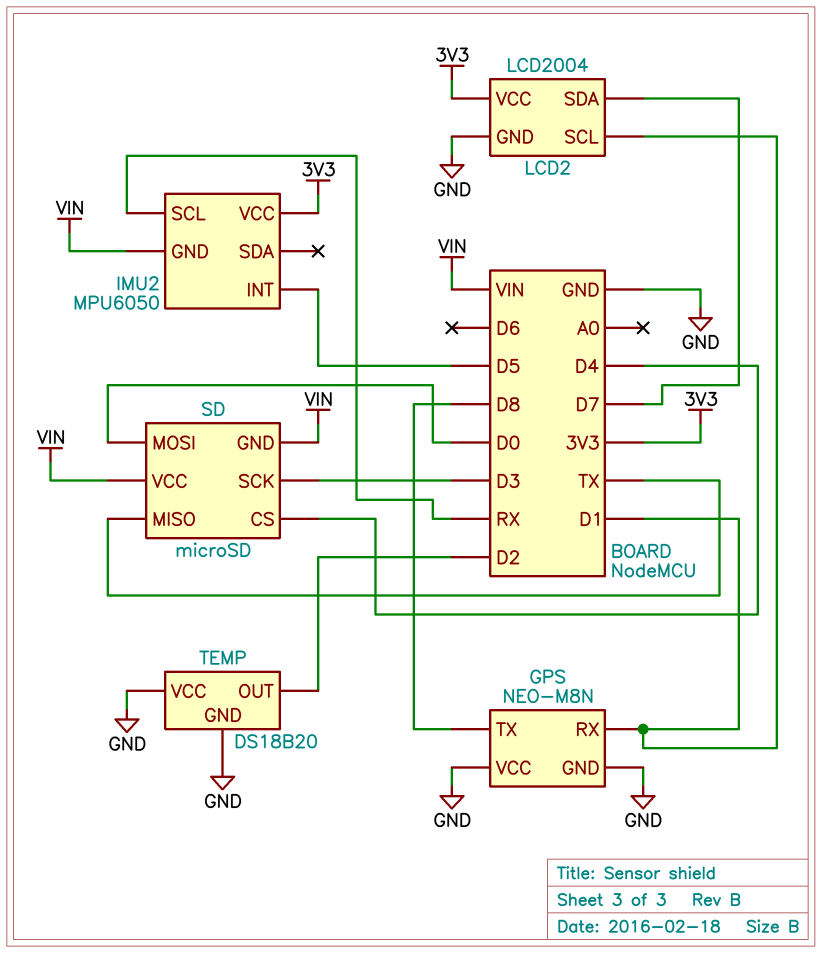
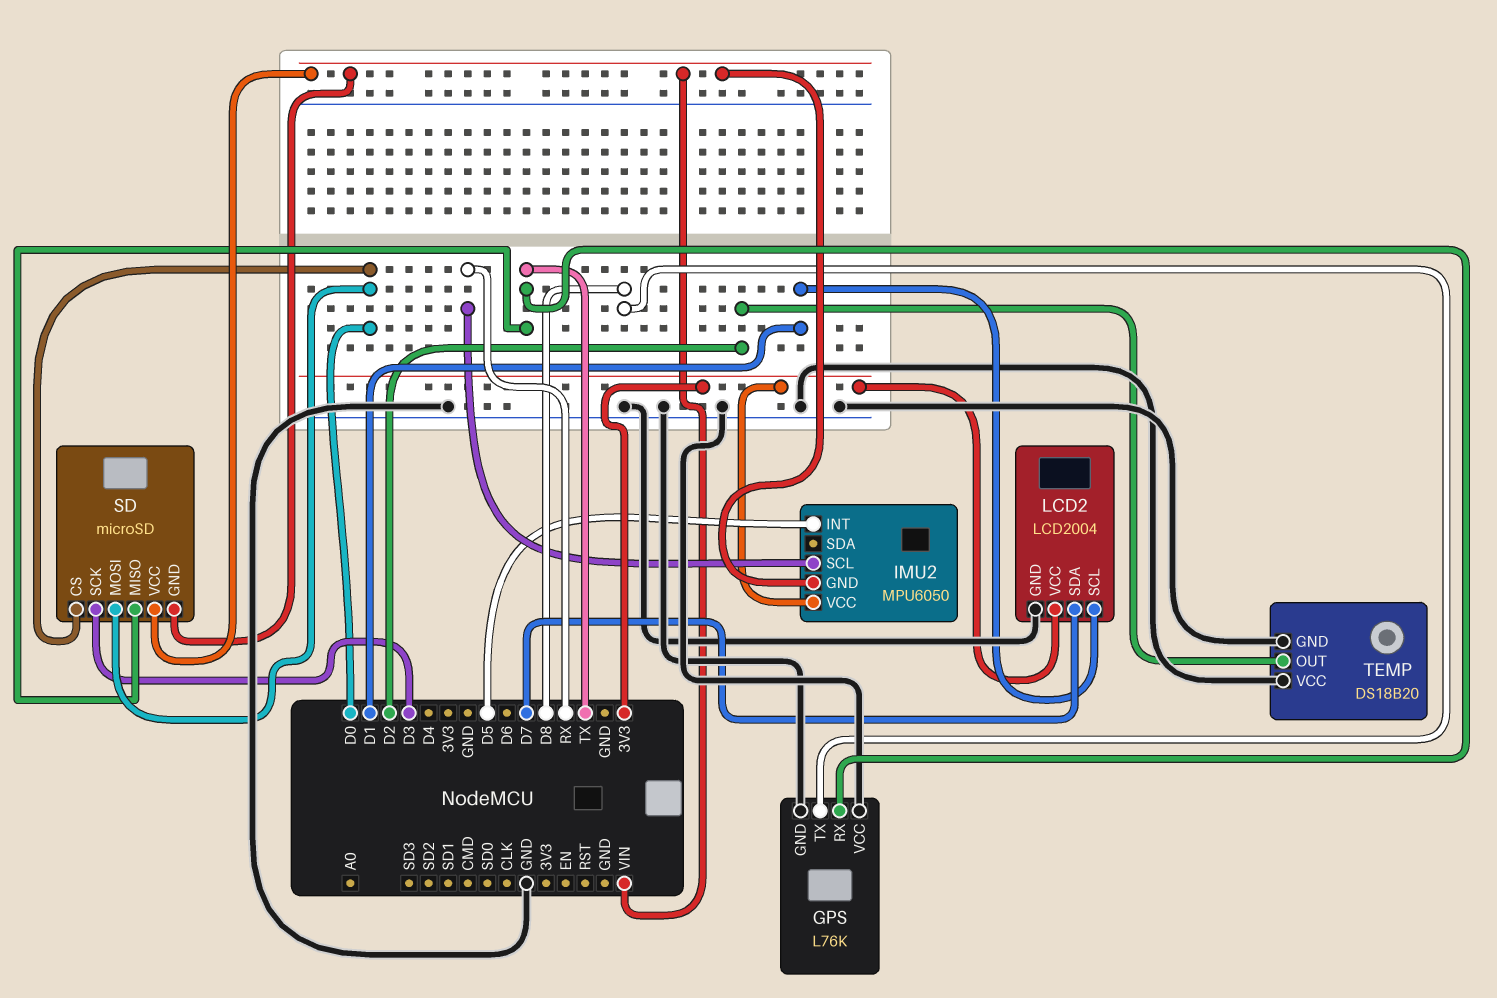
GPS: NEO-M8N -> L76K
GPS pin RX: D1 -> TX
SD pin CS: D4 -> D0

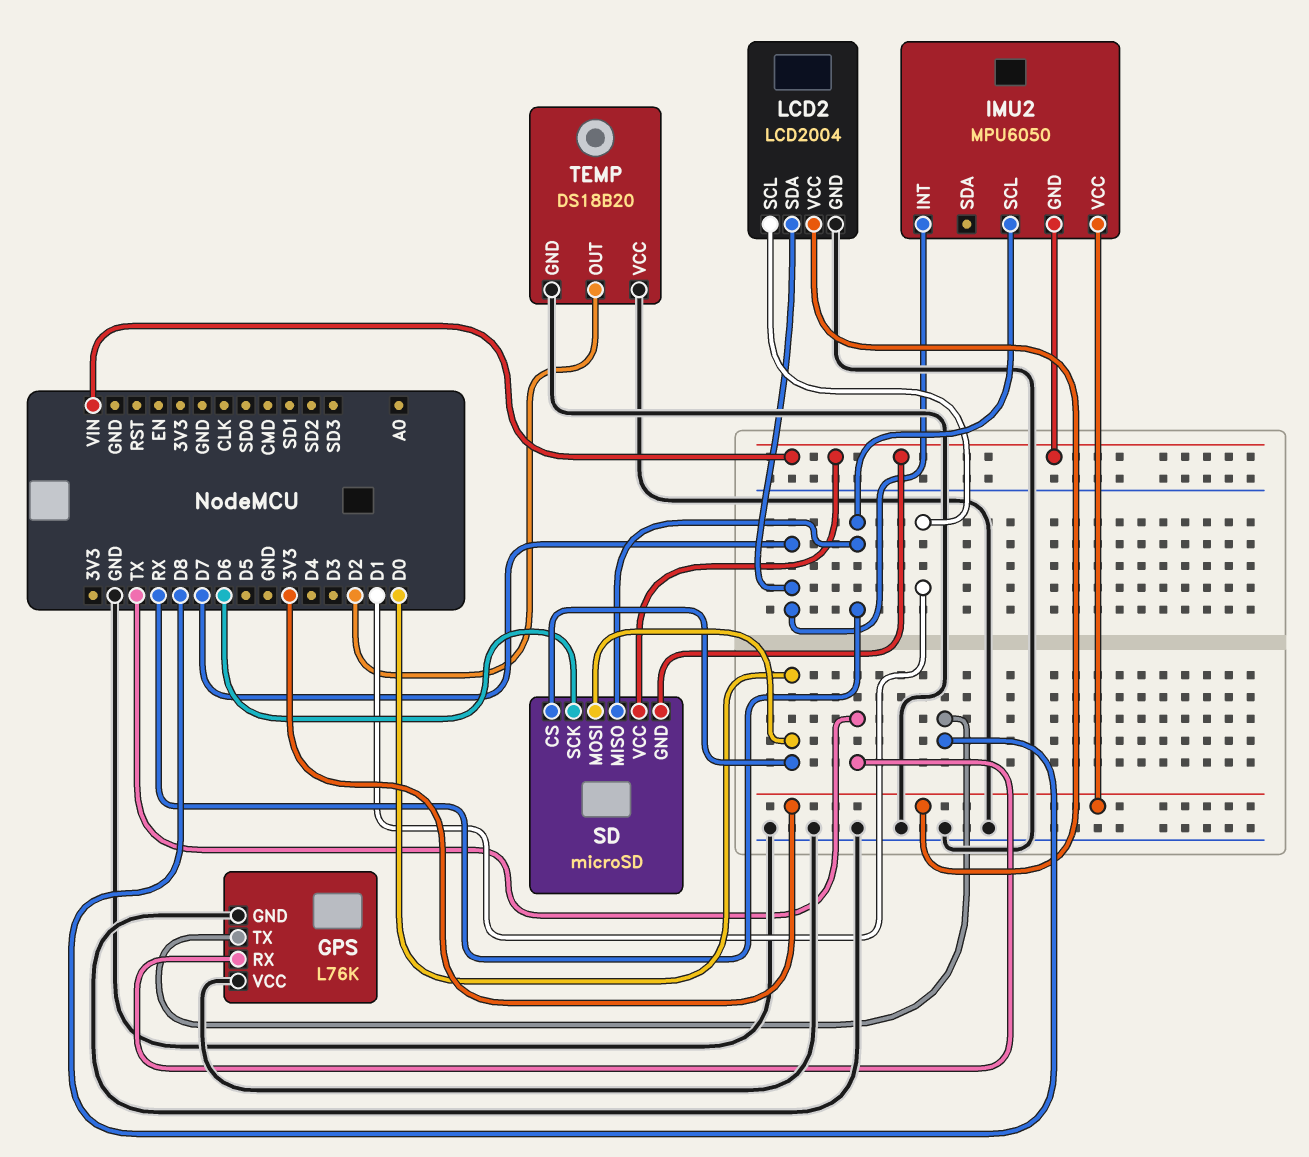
IMU2 pin INT: D5 -> D7
SD pin MISO: TX -> RX
SD pin SCK: D3 -> D6

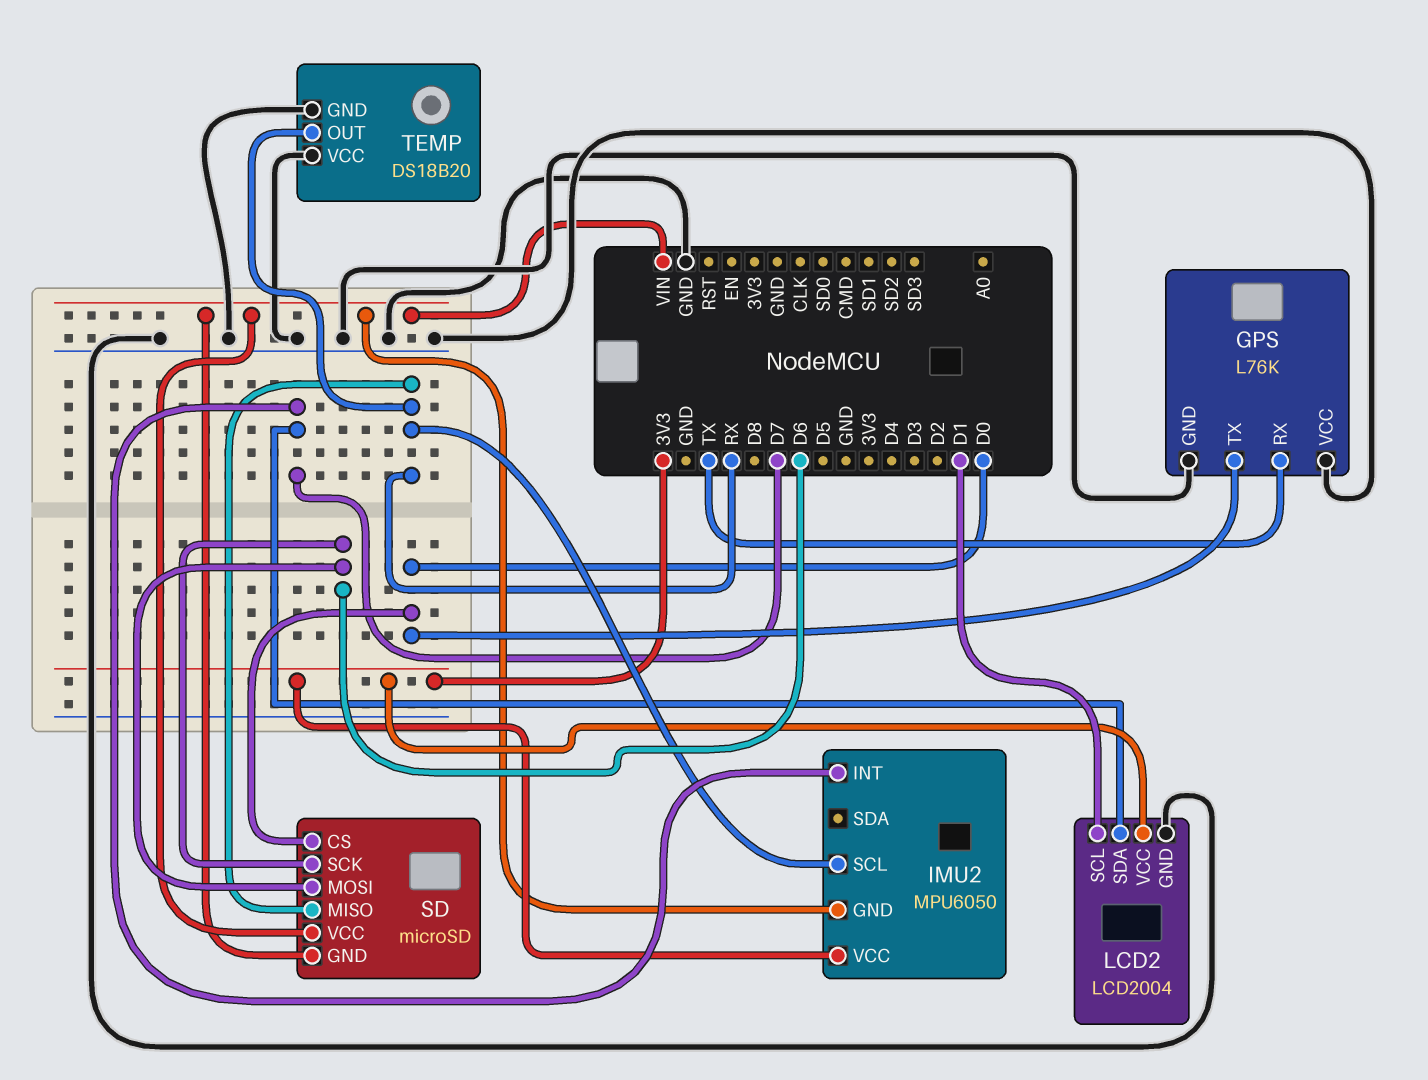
GPS pin TX: D8 -> D0
SD pin MOSI: D0 -> D6
TEMP pin OUT: D2 -> RX

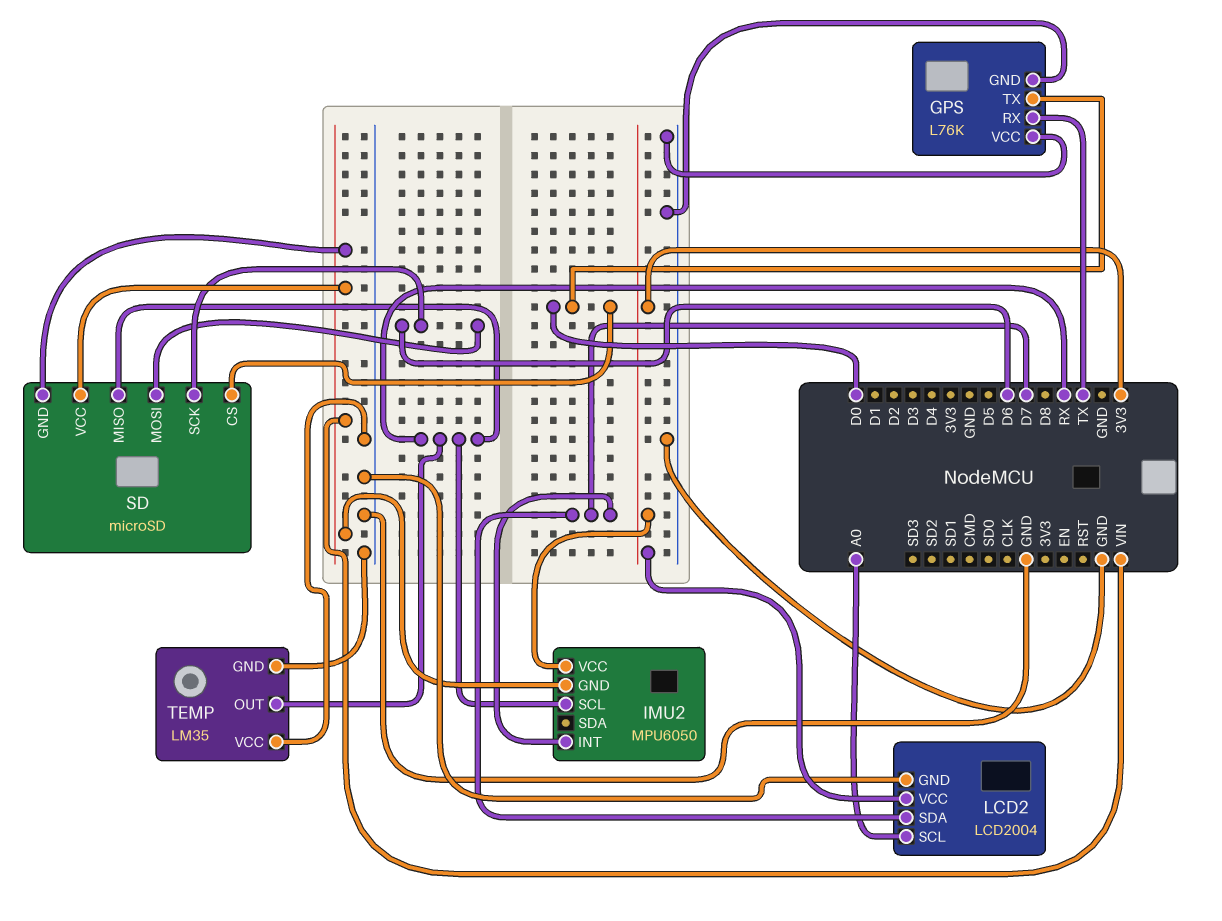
LCD2 pin SCL: D1 -> A0
TEMP: DS18B20 -> LM35

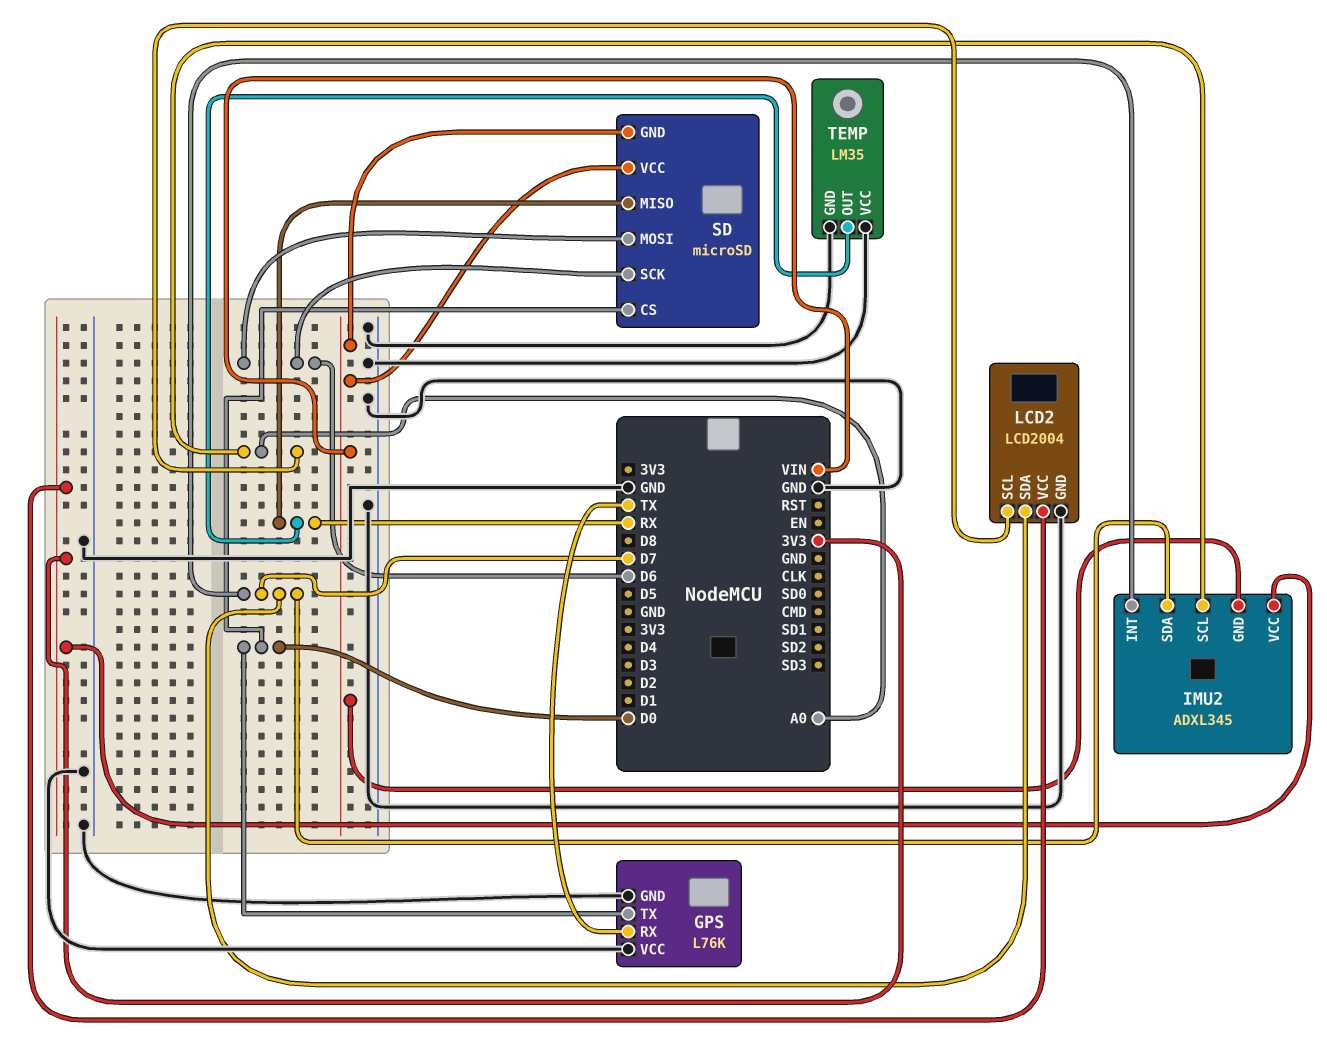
IMU2: MPU6050 -> ADXL345
IMU2 pin SCL: RX -> A0
IMU2 pin SDA: none -> D7

